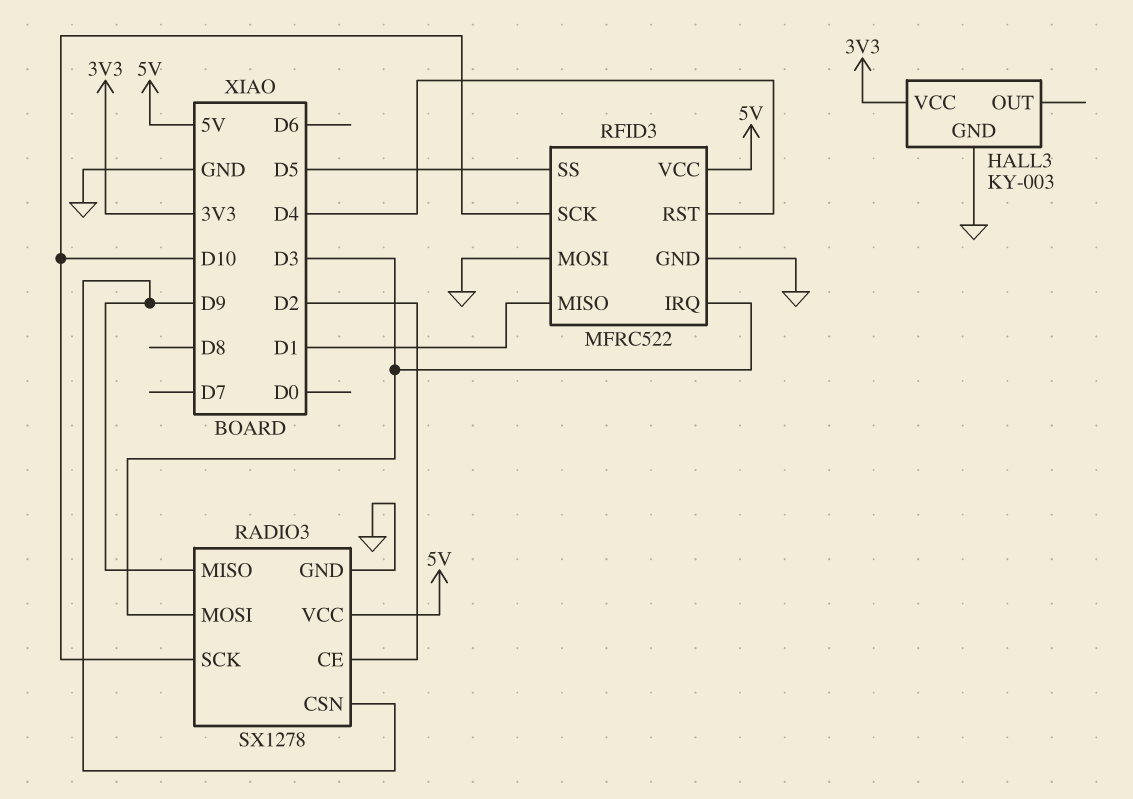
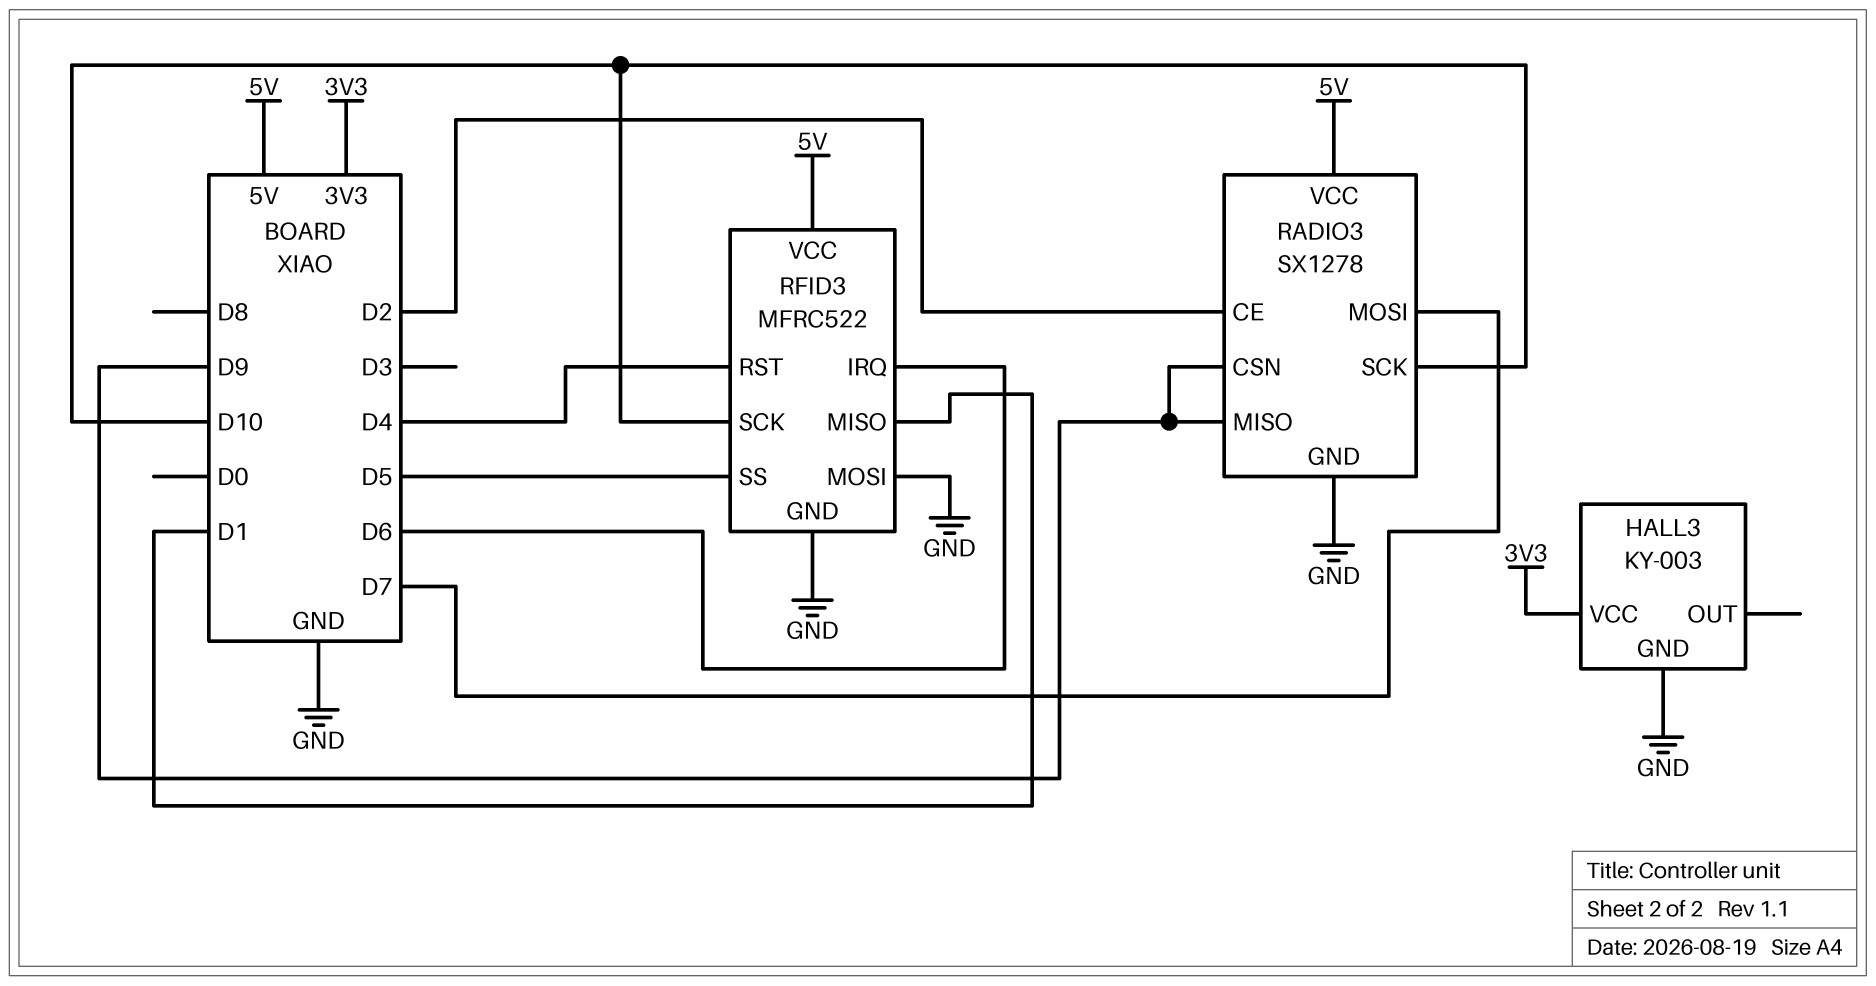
RADIO3 pin MOSI: D3 -> D7
RFID3 pin IRQ: D3 -> D6

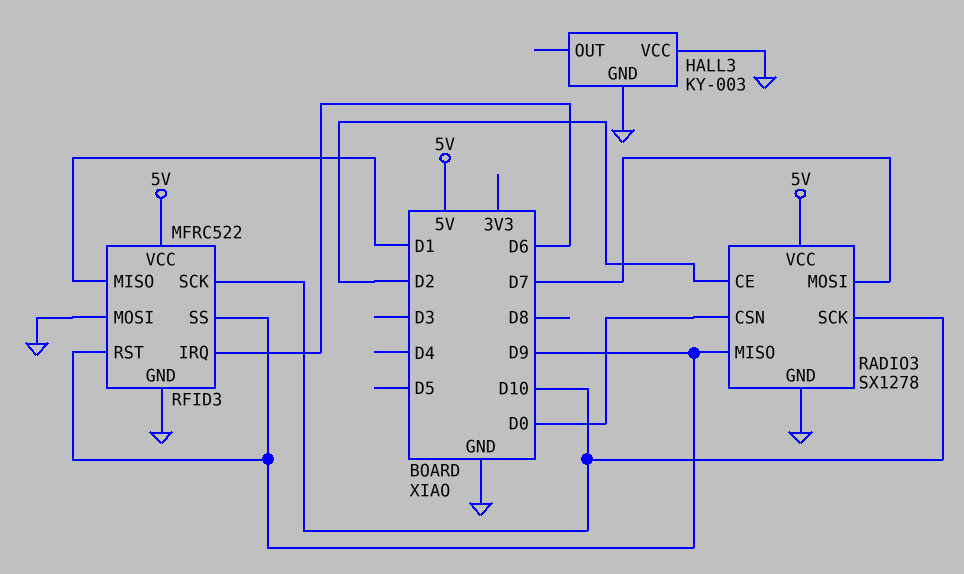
HALL3 pin VCC: 3V3 -> GND
RADIO3 pin CSN: D9 -> D0
RFID3 pin RST: D4 -> D9
RFID3 pin SS: D5 -> D9

